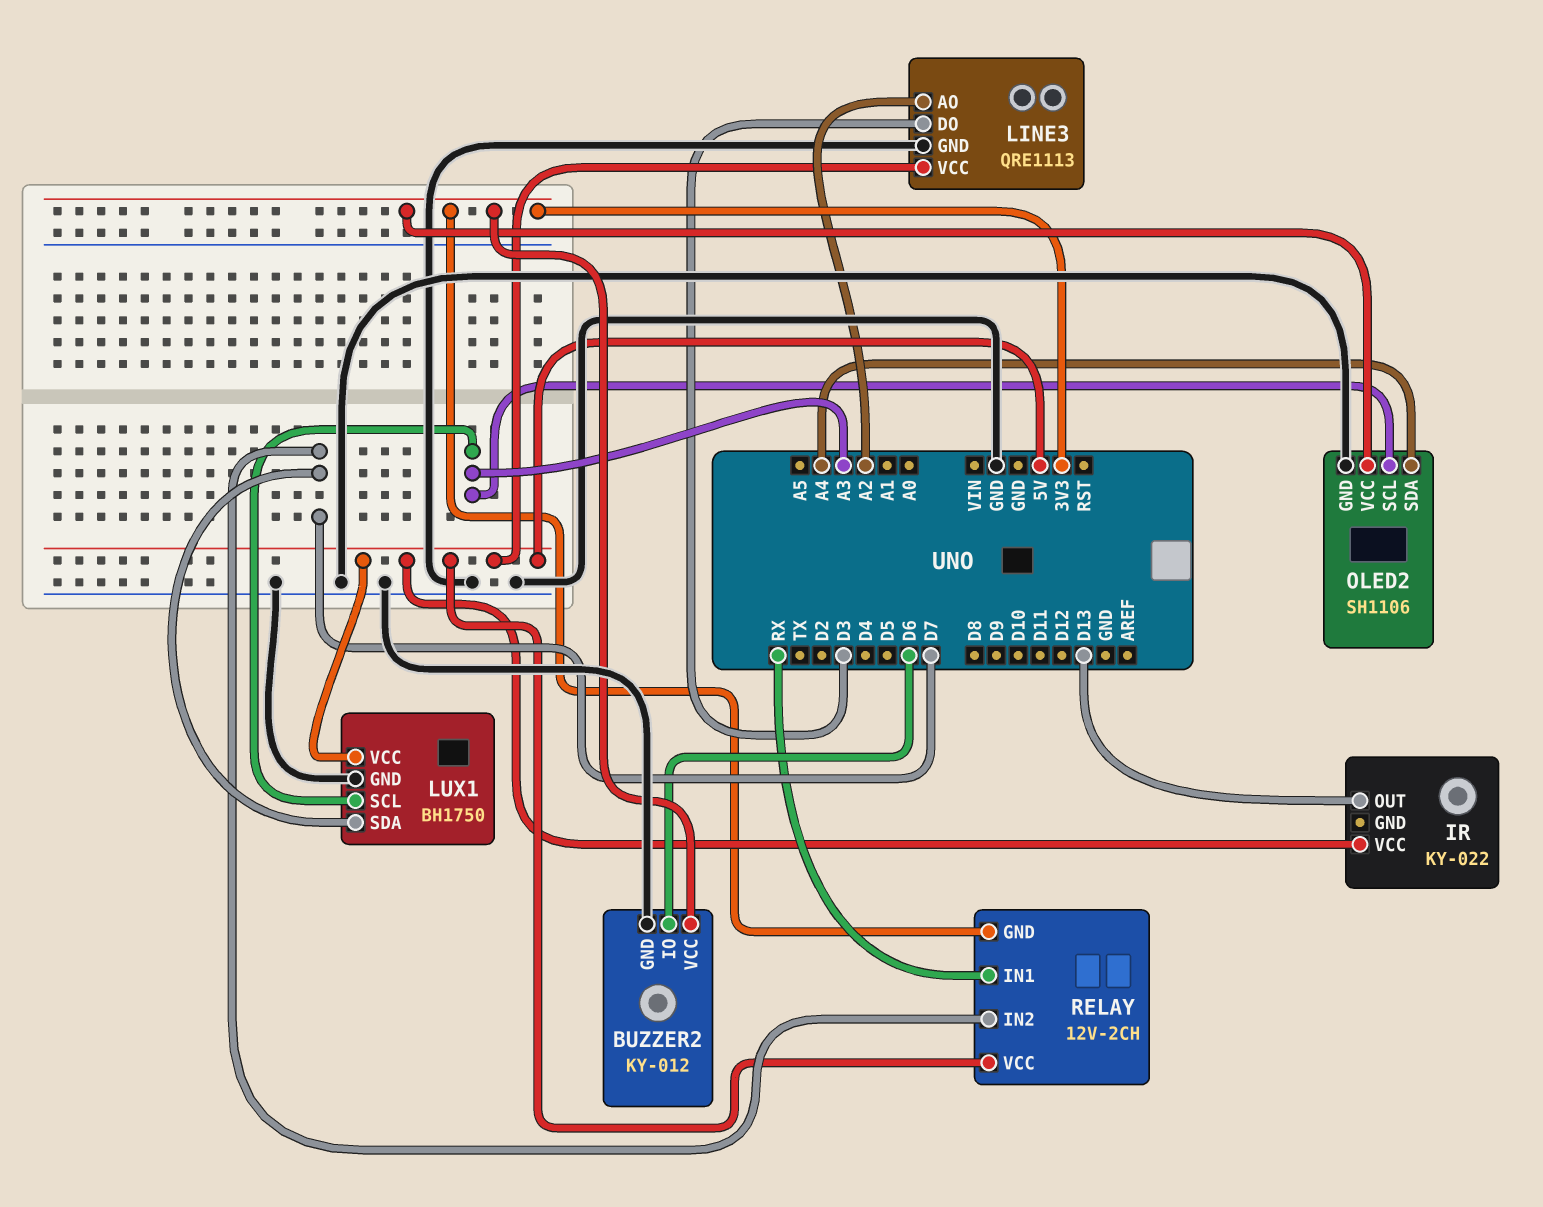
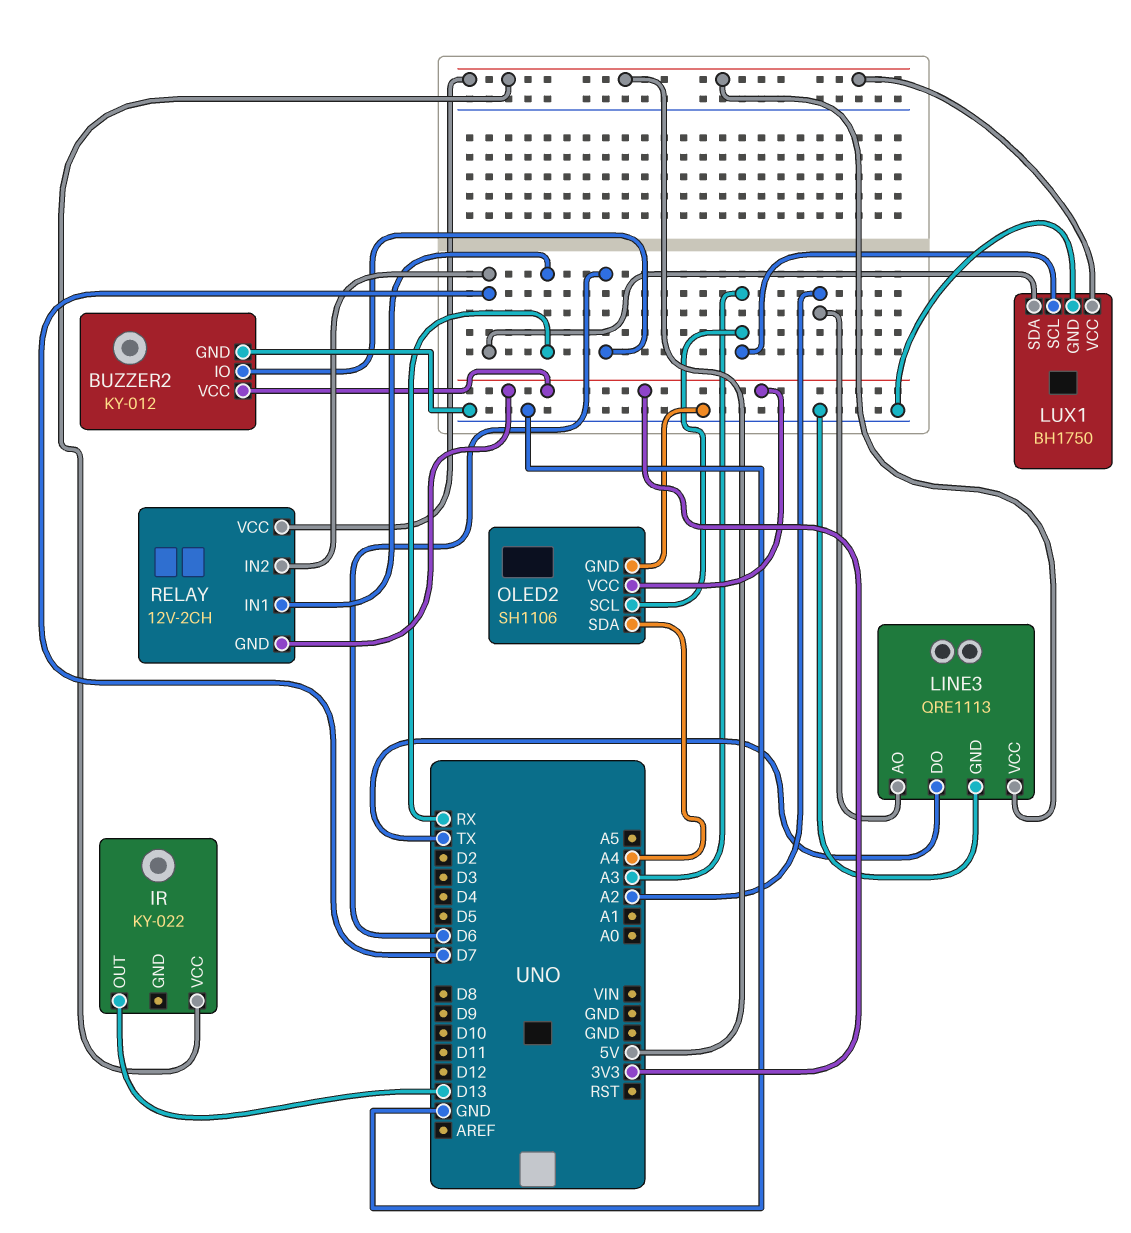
LINE3 pin DO: D3 -> TX

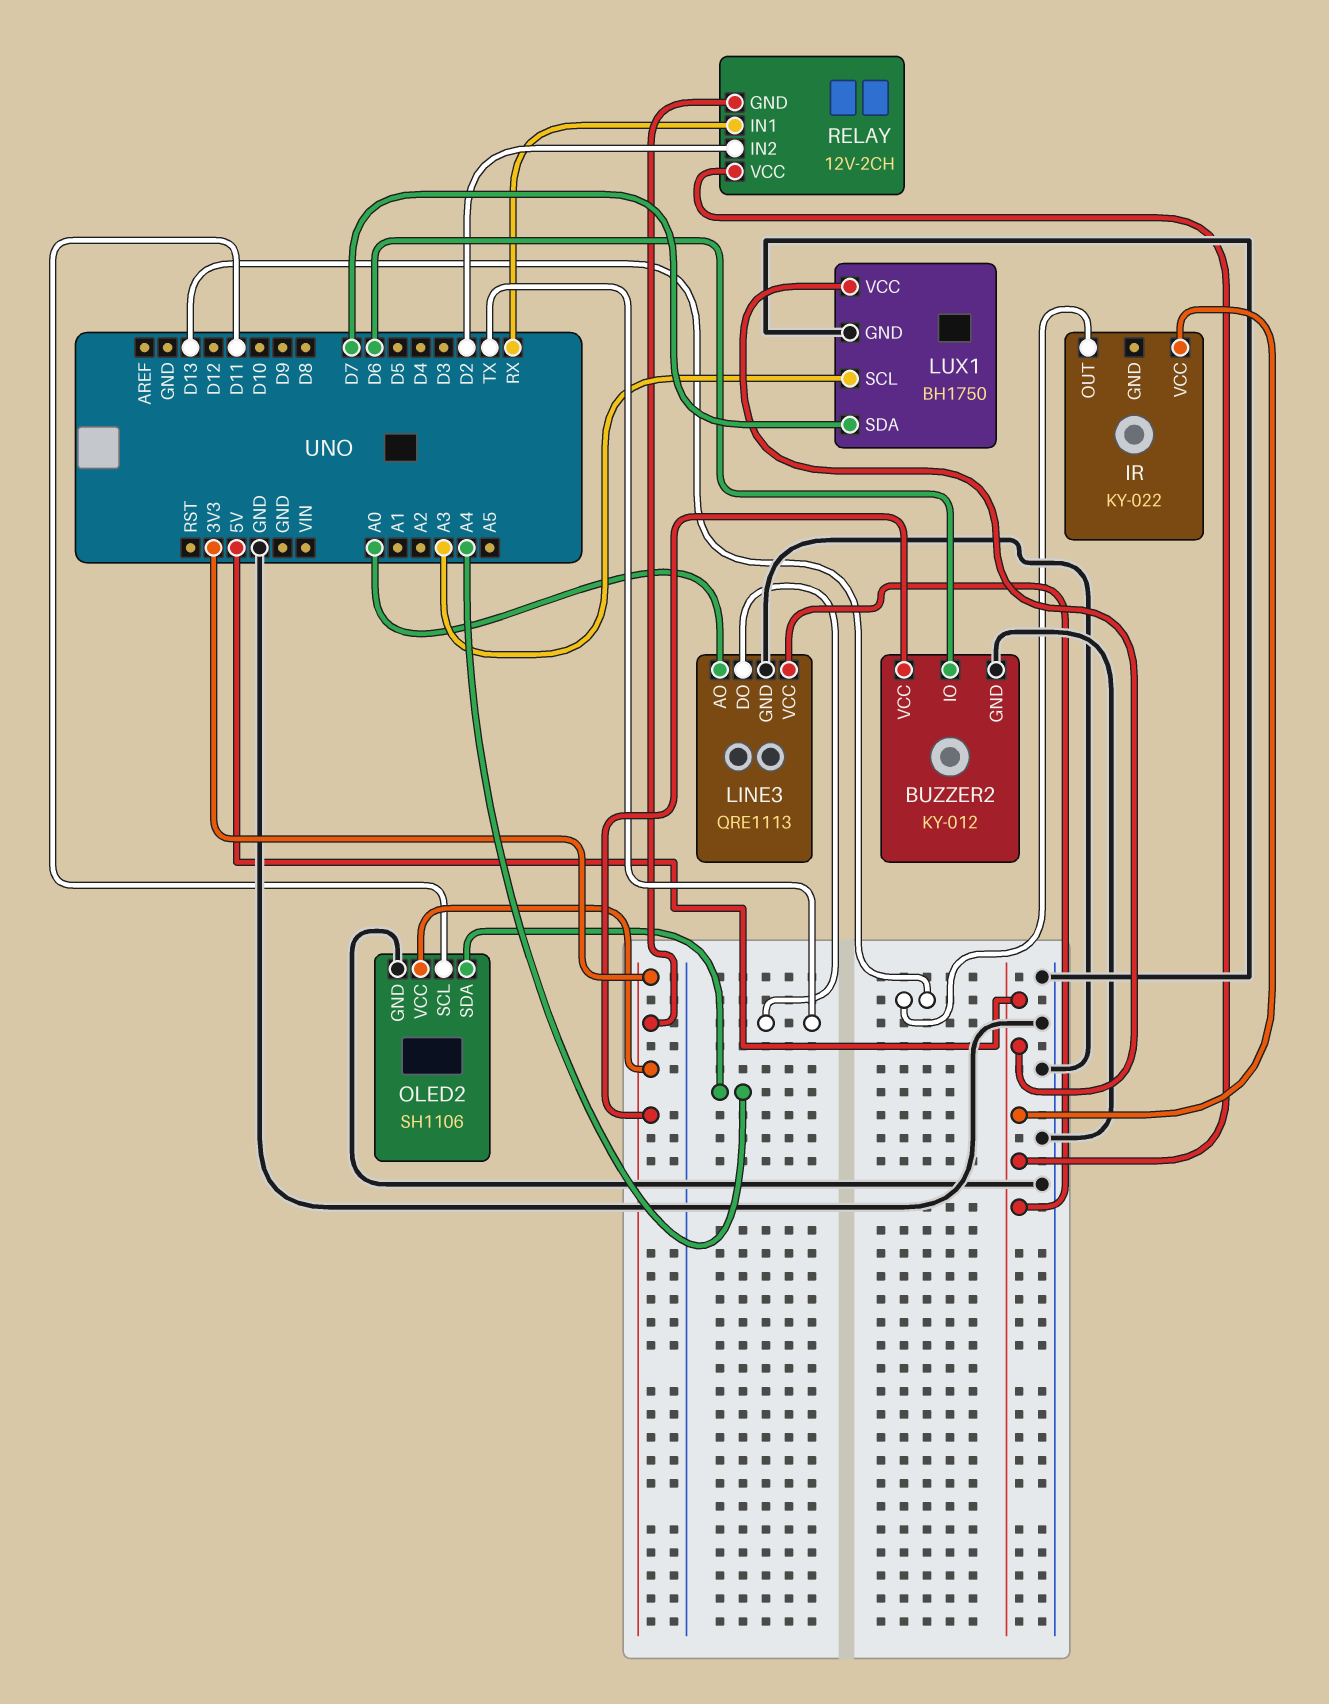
LINE3 pin AO: A2 -> A0
OLED2 pin SCL: A3 -> D11
RELAY pin IN2: D7 -> D2

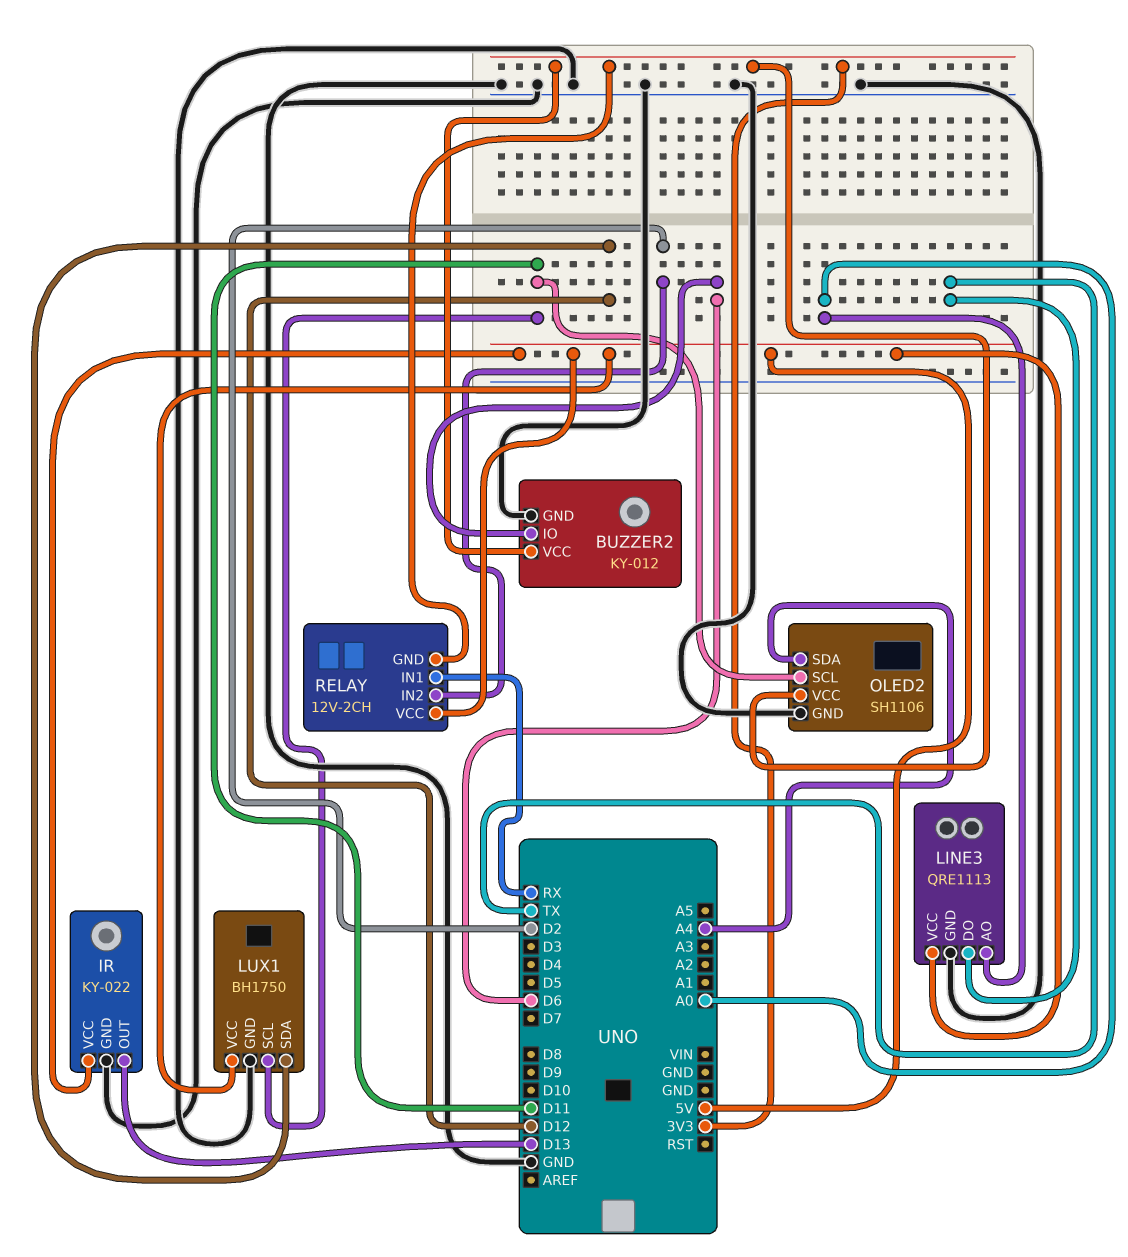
IR pin GND: none -> GND
LUX1 pin SCL: A3 -> D11
LUX1 pin SDA: D7 -> D12

